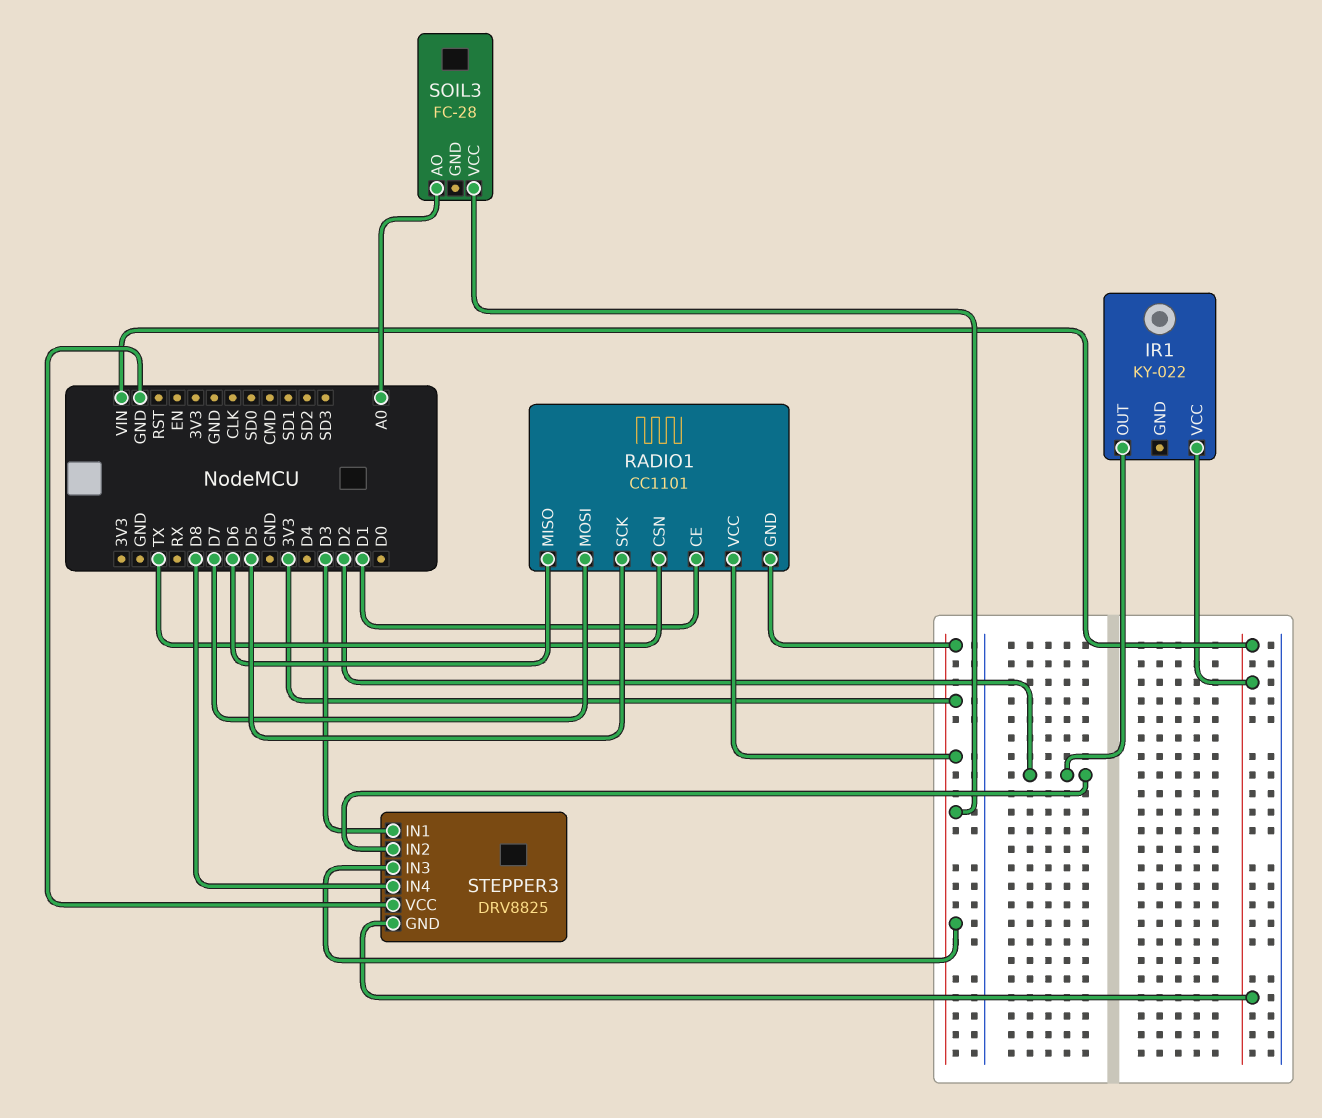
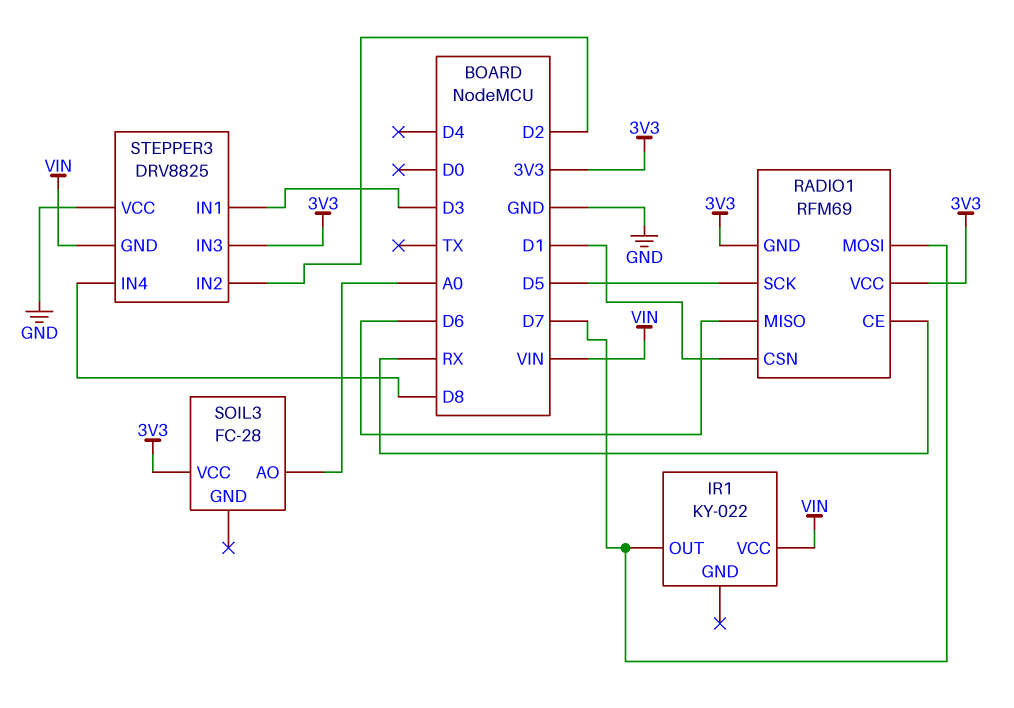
IR1 pin OUT: D2 -> D7
RADIO1: CC1101 -> RFM69
RADIO1 pin CE: D1 -> RX
RADIO1 pin CSN: TX -> D1

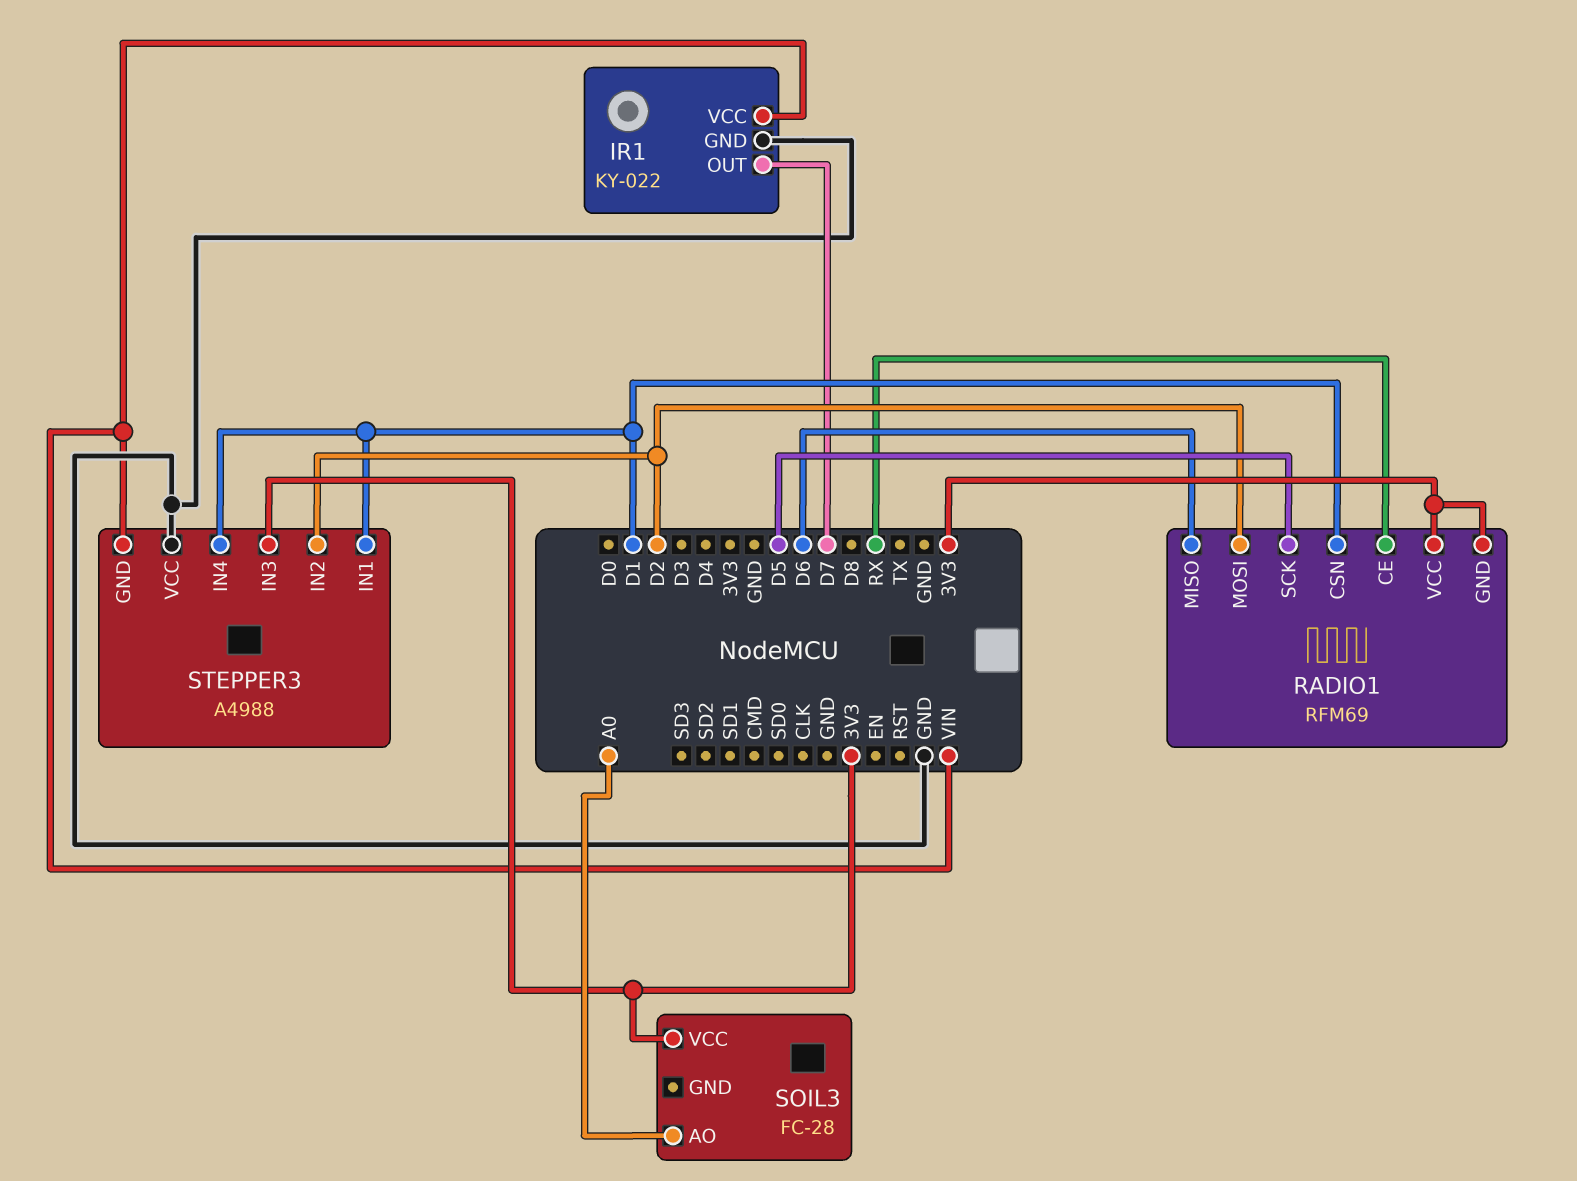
IR1 pin GND: none -> GND
RADIO1 pin MOSI: D7 -> D2
STEPPER3: DRV8825 -> A4988
STEPPER3 pin IN1: D3 -> D1
STEPPER3 pin IN4: D8 -> D1

